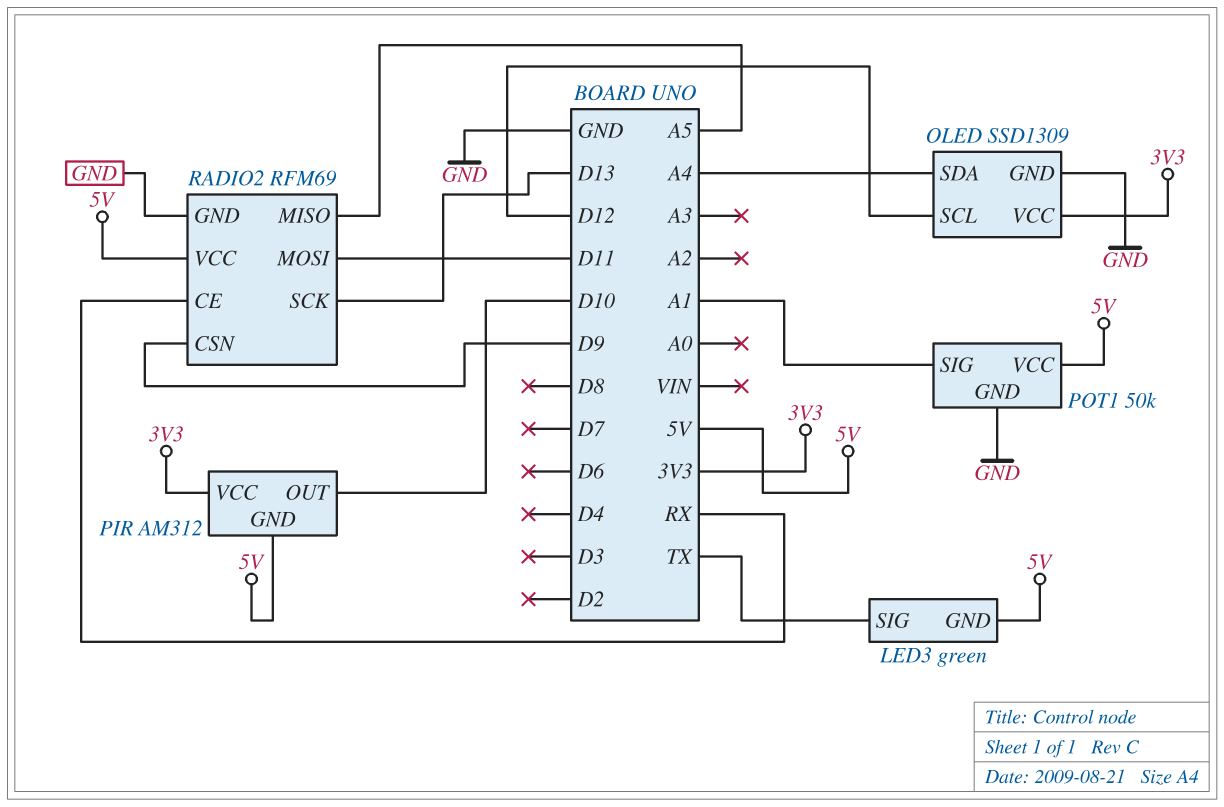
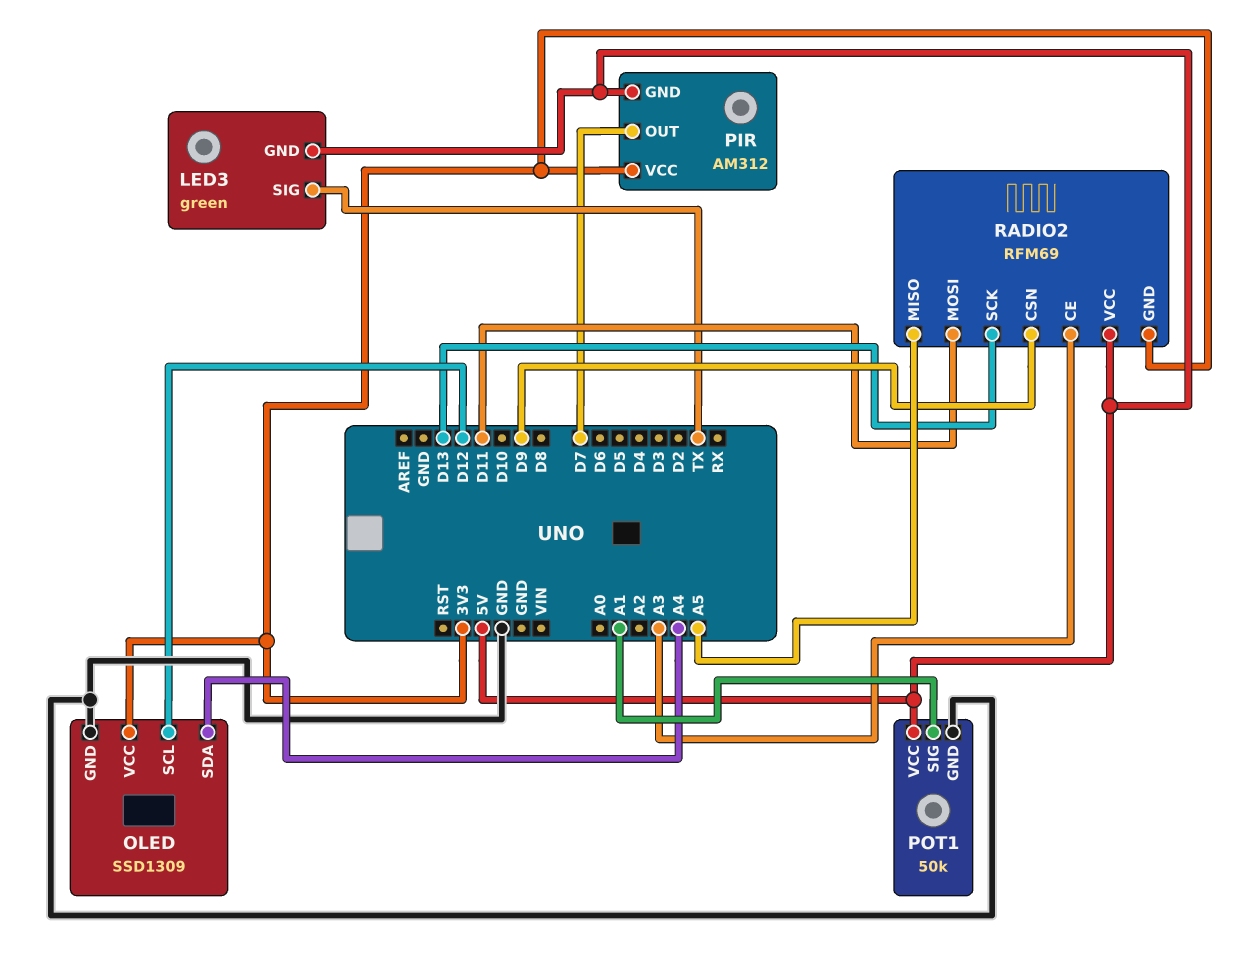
PIR pin OUT: D10 -> D7
RADIO2 pin CE: RX -> A3
RADIO2 pin GND: GND -> 3V3

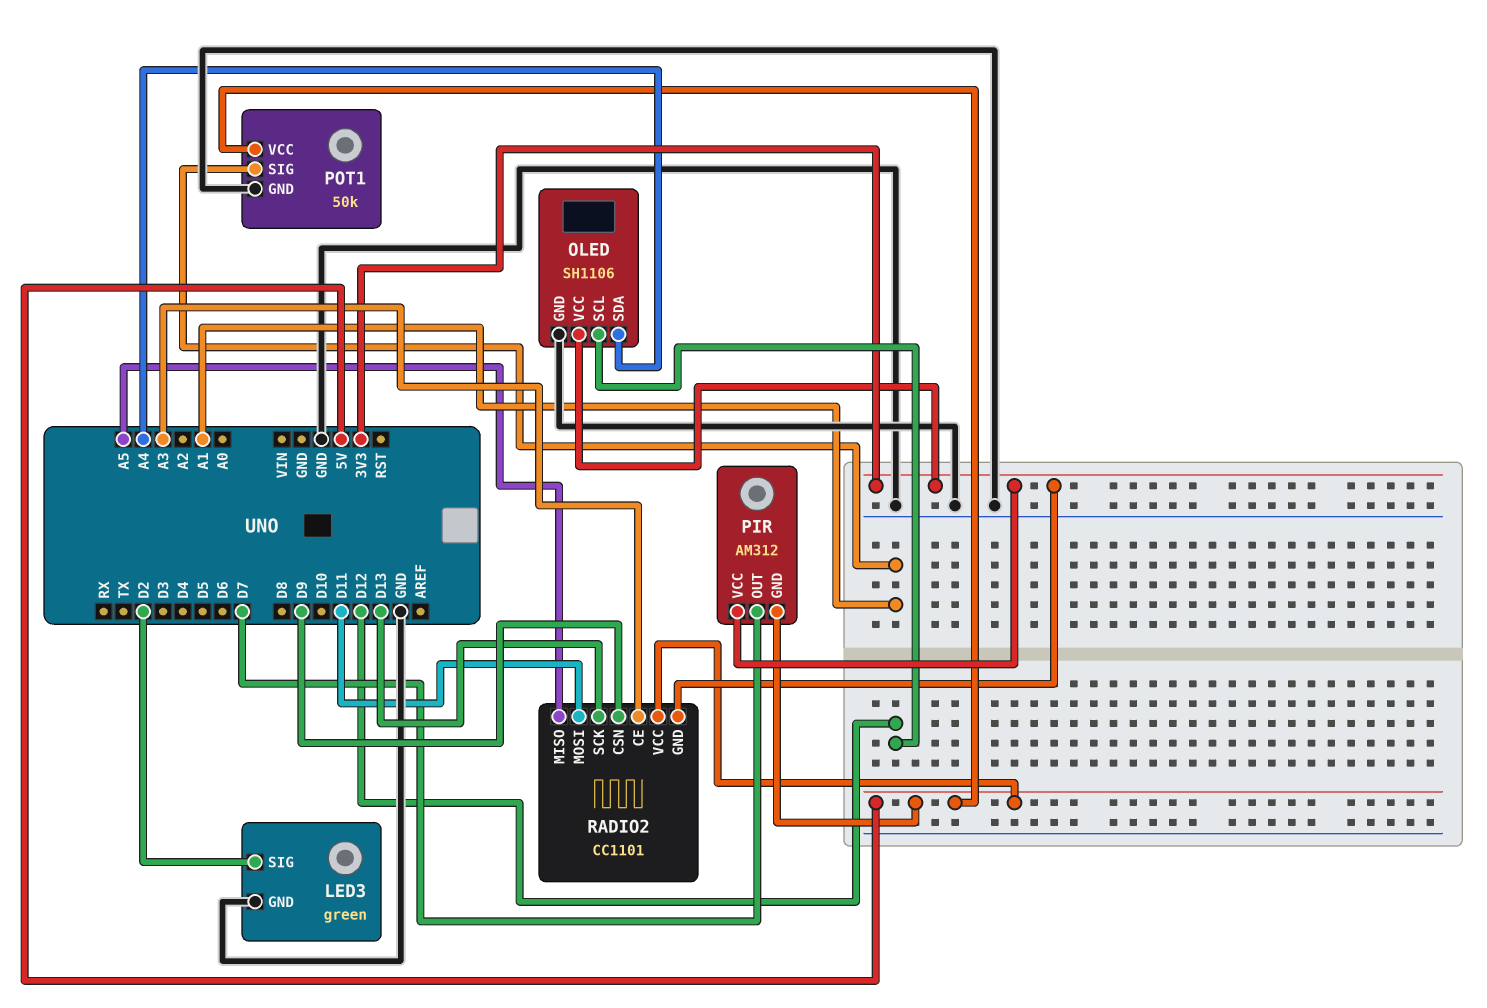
LED3 pin GND: 5V -> GND
LED3 pin SIG: TX -> D2
OLED: SSD1309 -> SH1106
RADIO2: RFM69 -> CC1101

